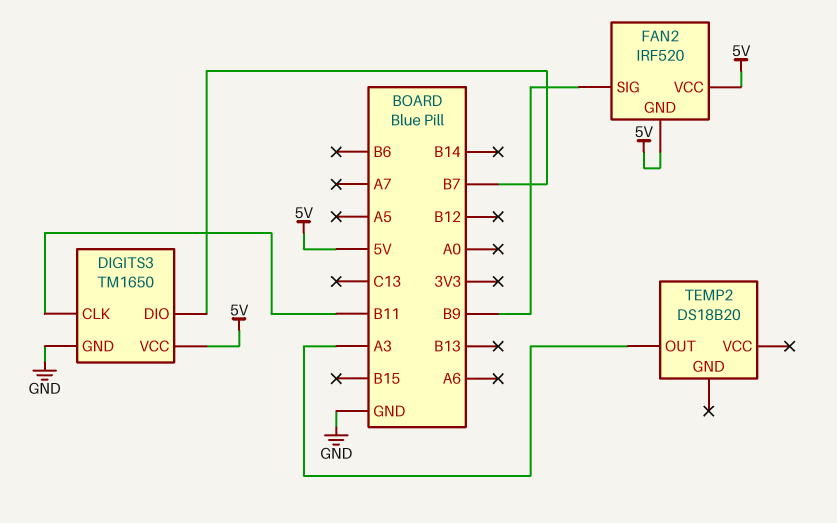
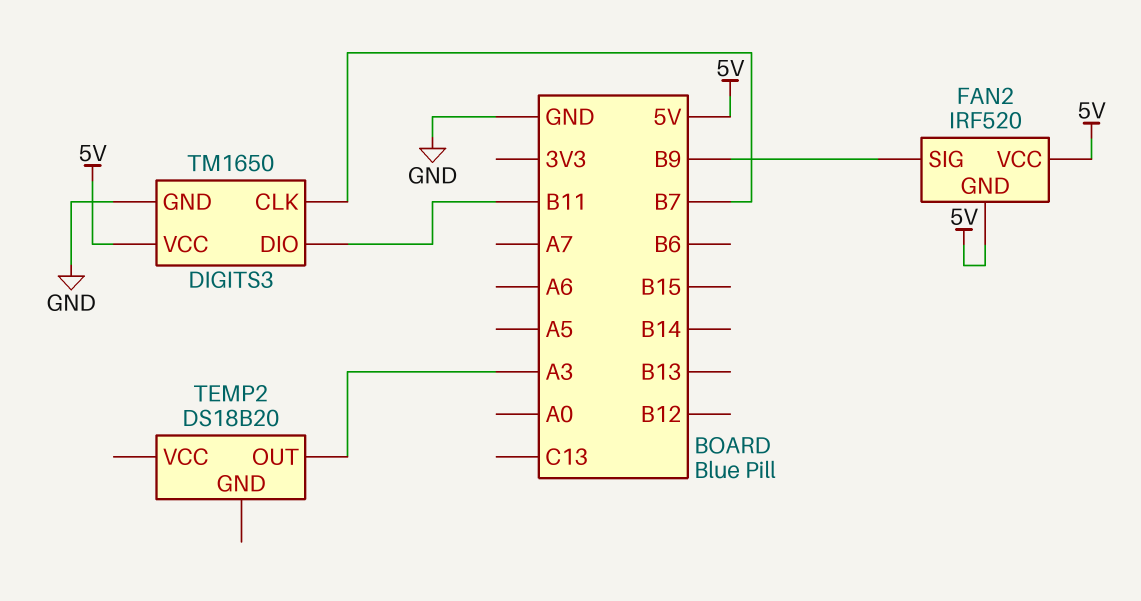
DIGITS3 pin CLK: B11 -> B7
DIGITS3 pin DIO: B7 -> B11

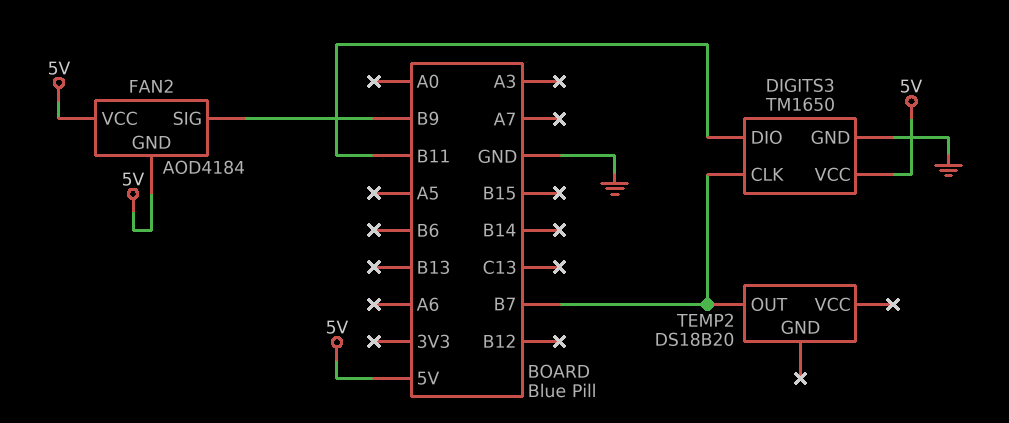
FAN2: IRF520 -> AOD4184
TEMP2 pin OUT: A3 -> B7

